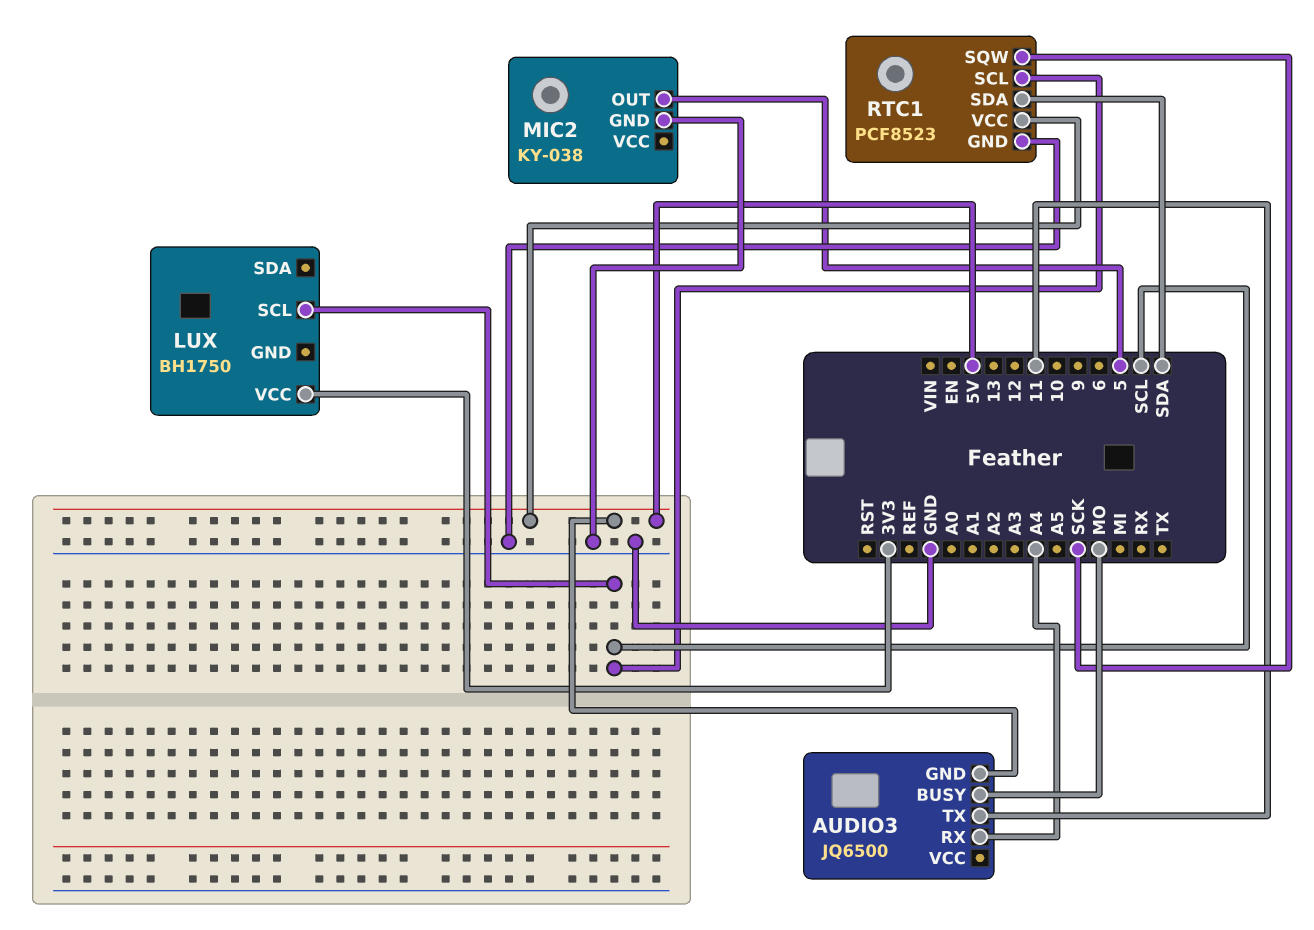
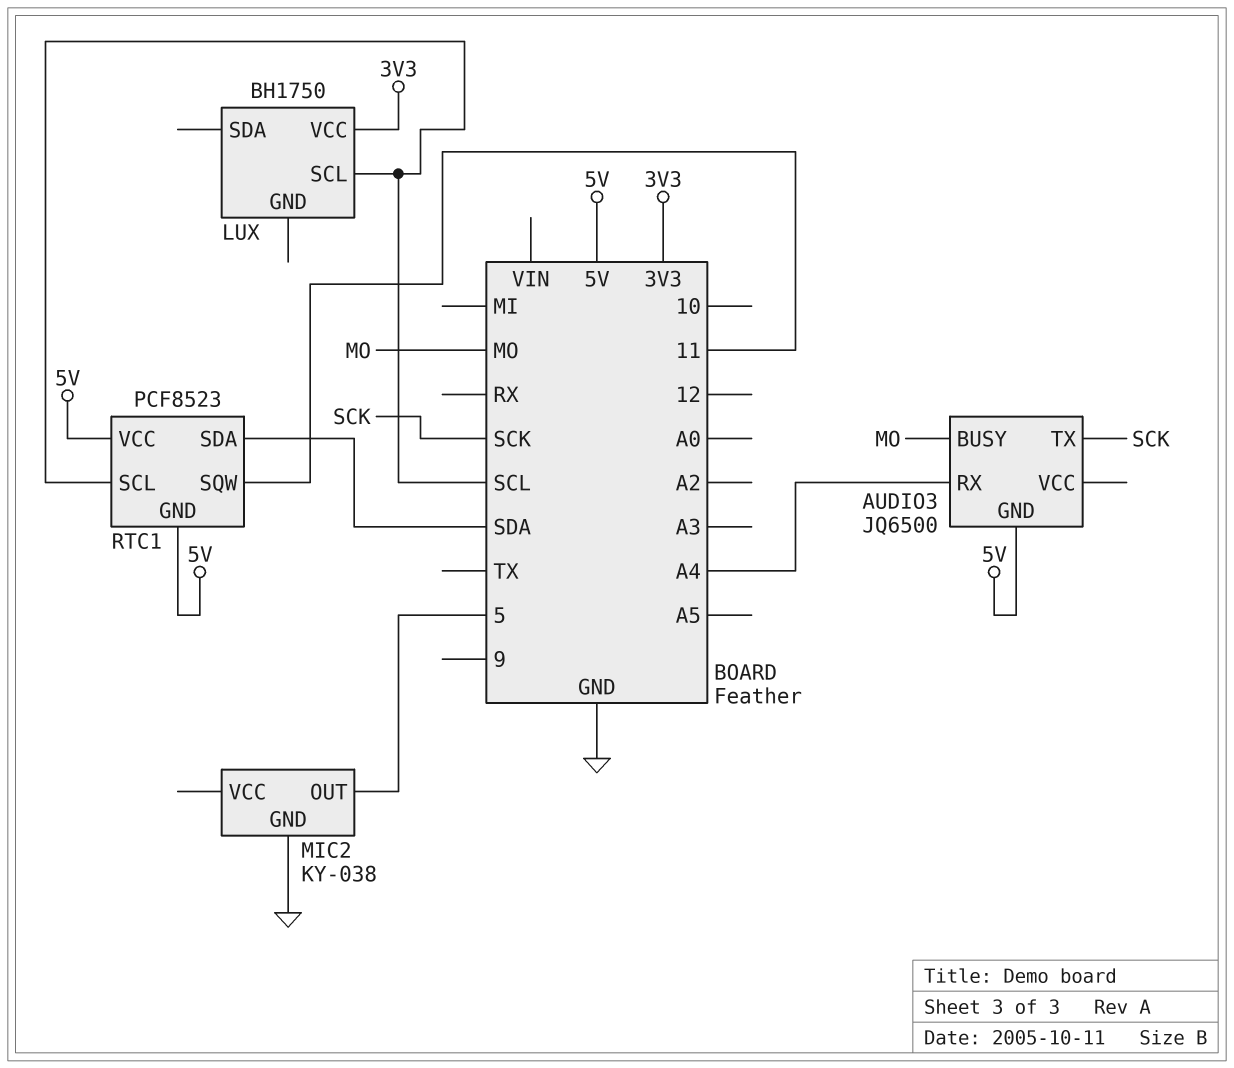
AUDIO3 pin TX: 11 -> SCK
RTC1 pin GND: GND -> 5V
RTC1 pin SQW: SCK -> 11

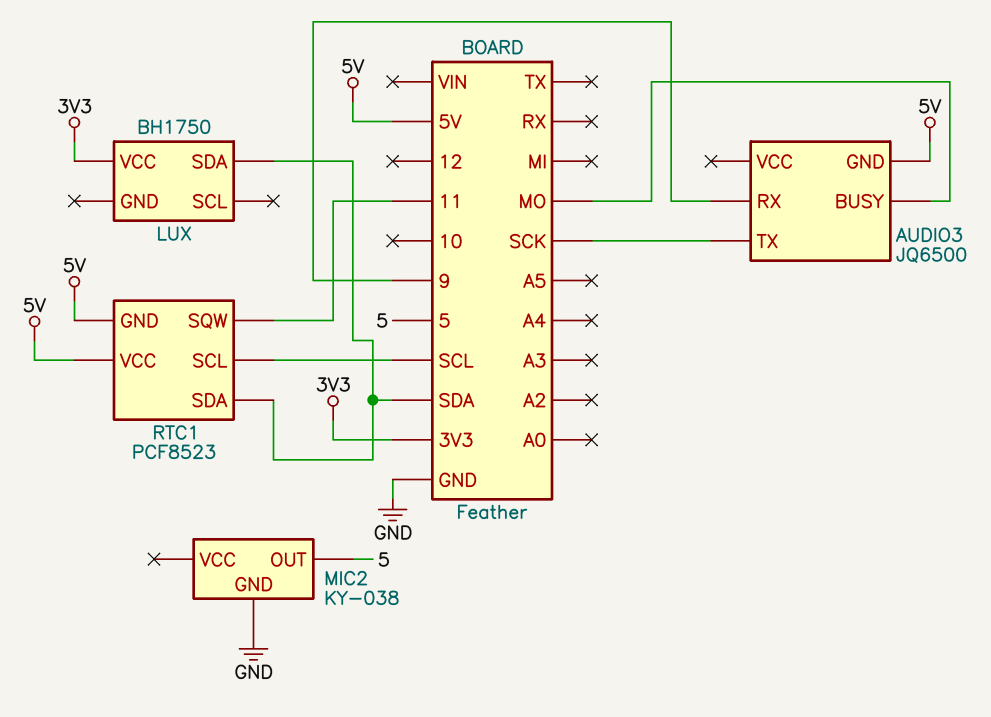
AUDIO3 pin RX: A4 -> 9
LUX pin SCL: SCL -> none
LUX pin SDA: none -> SDA

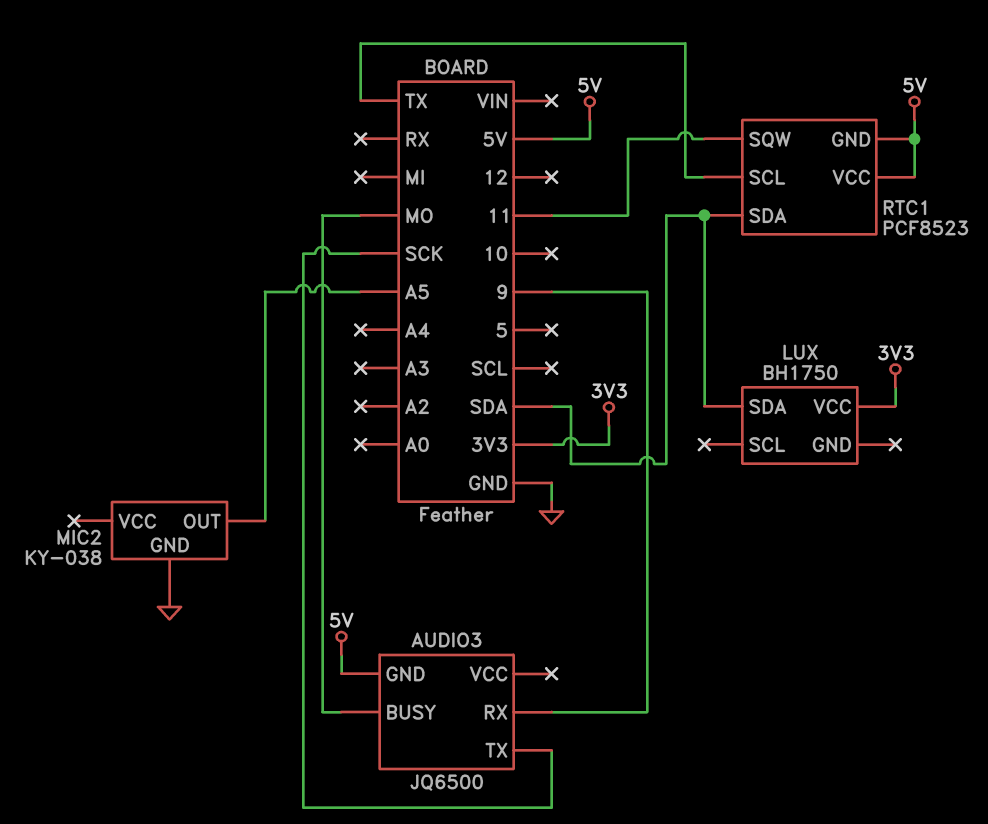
MIC2 pin OUT: 5 -> A5
RTC1 pin SCL: SCL -> TX

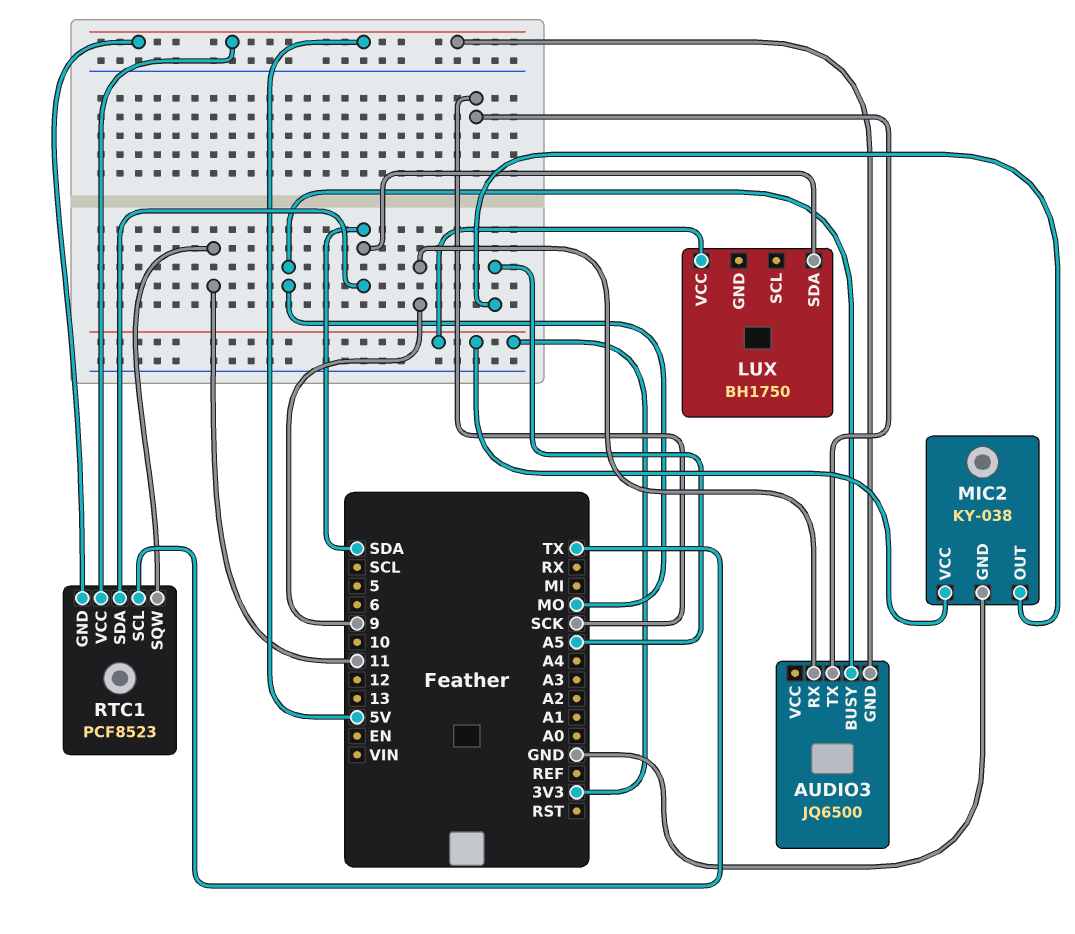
MIC2 pin VCC: none -> 3V3

